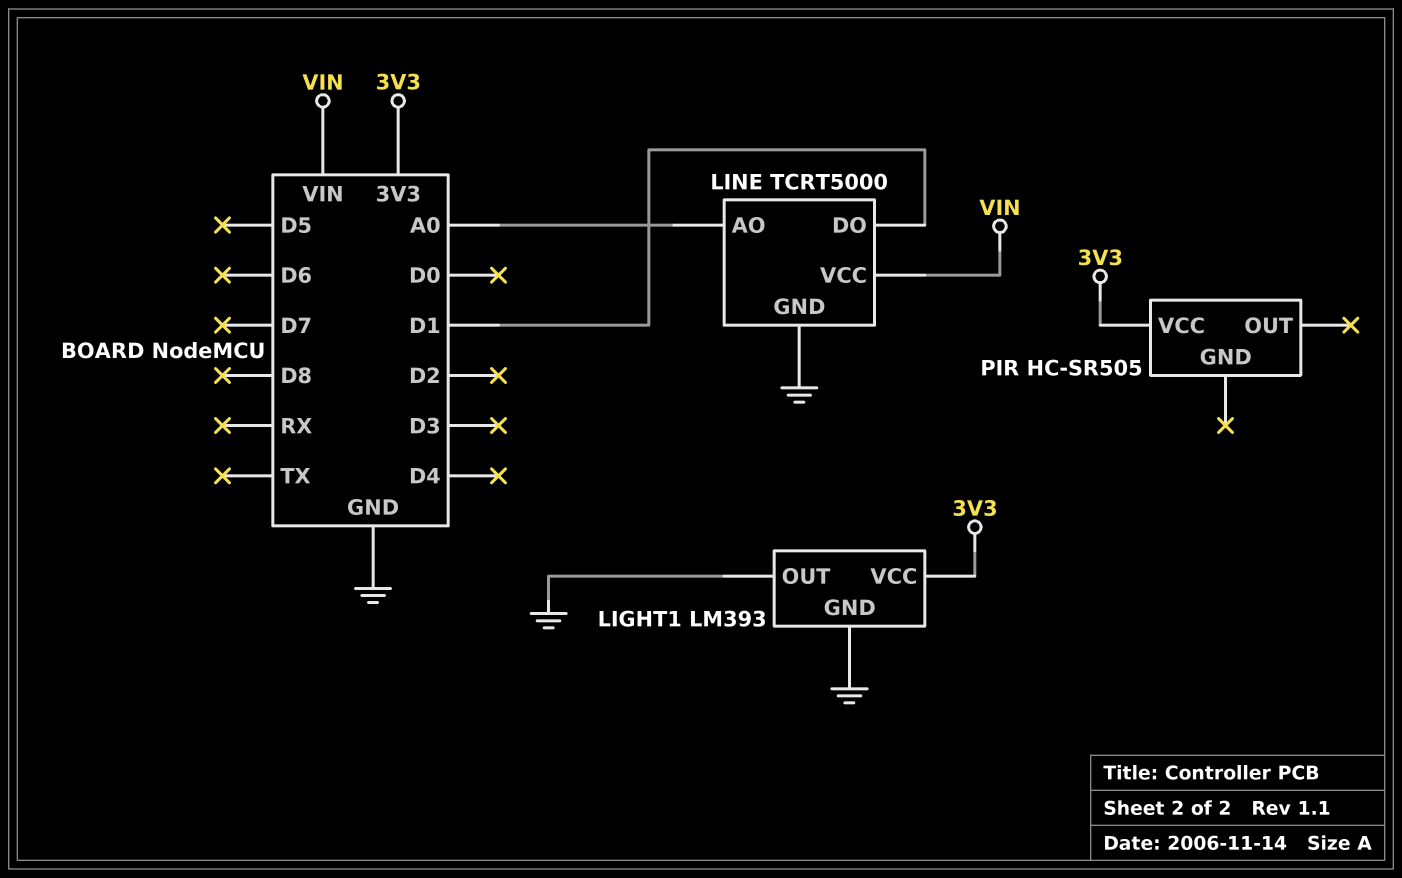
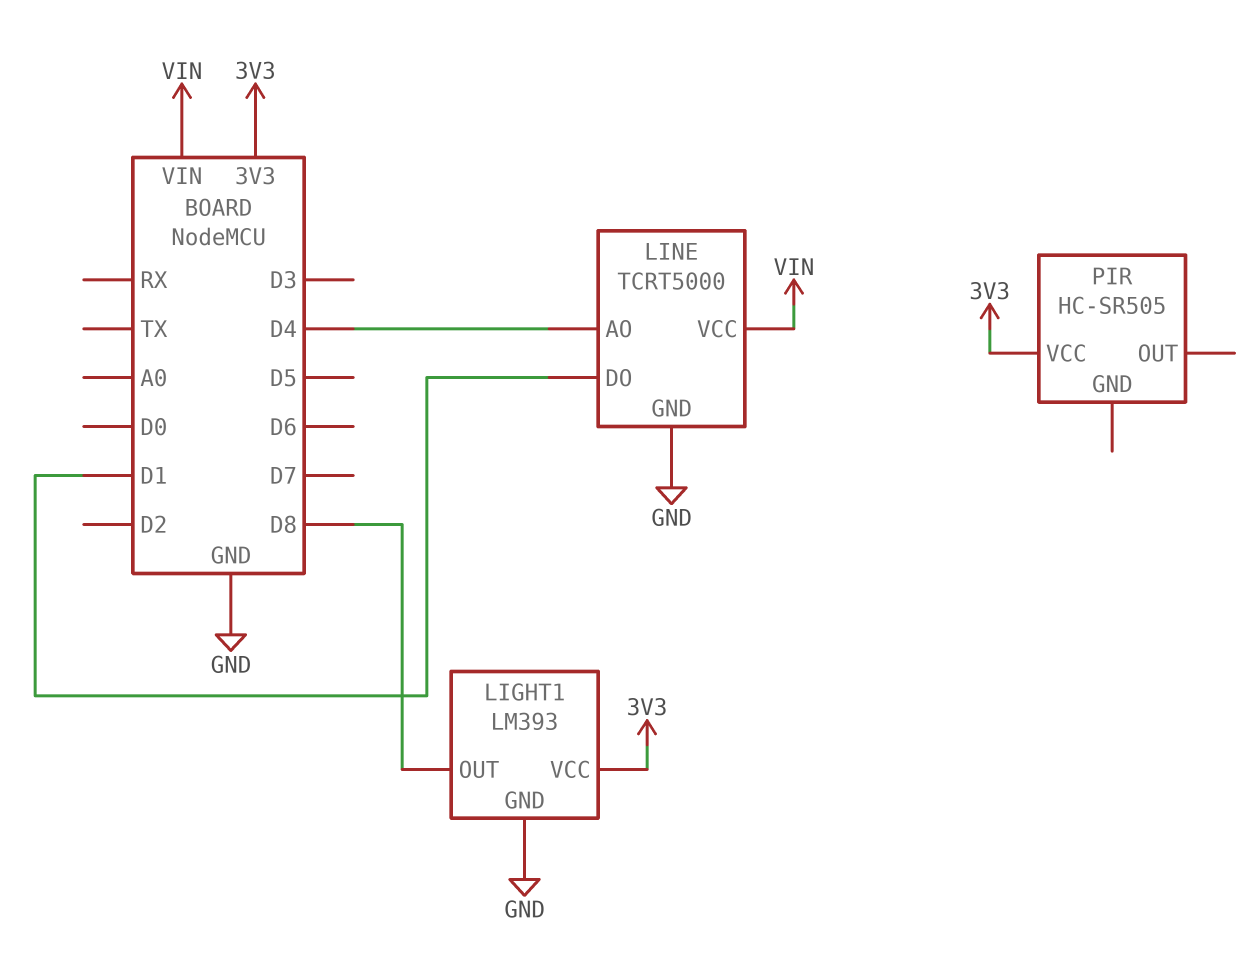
LIGHT1 pin OUT: GND -> D8
LINE pin AO: A0 -> D4

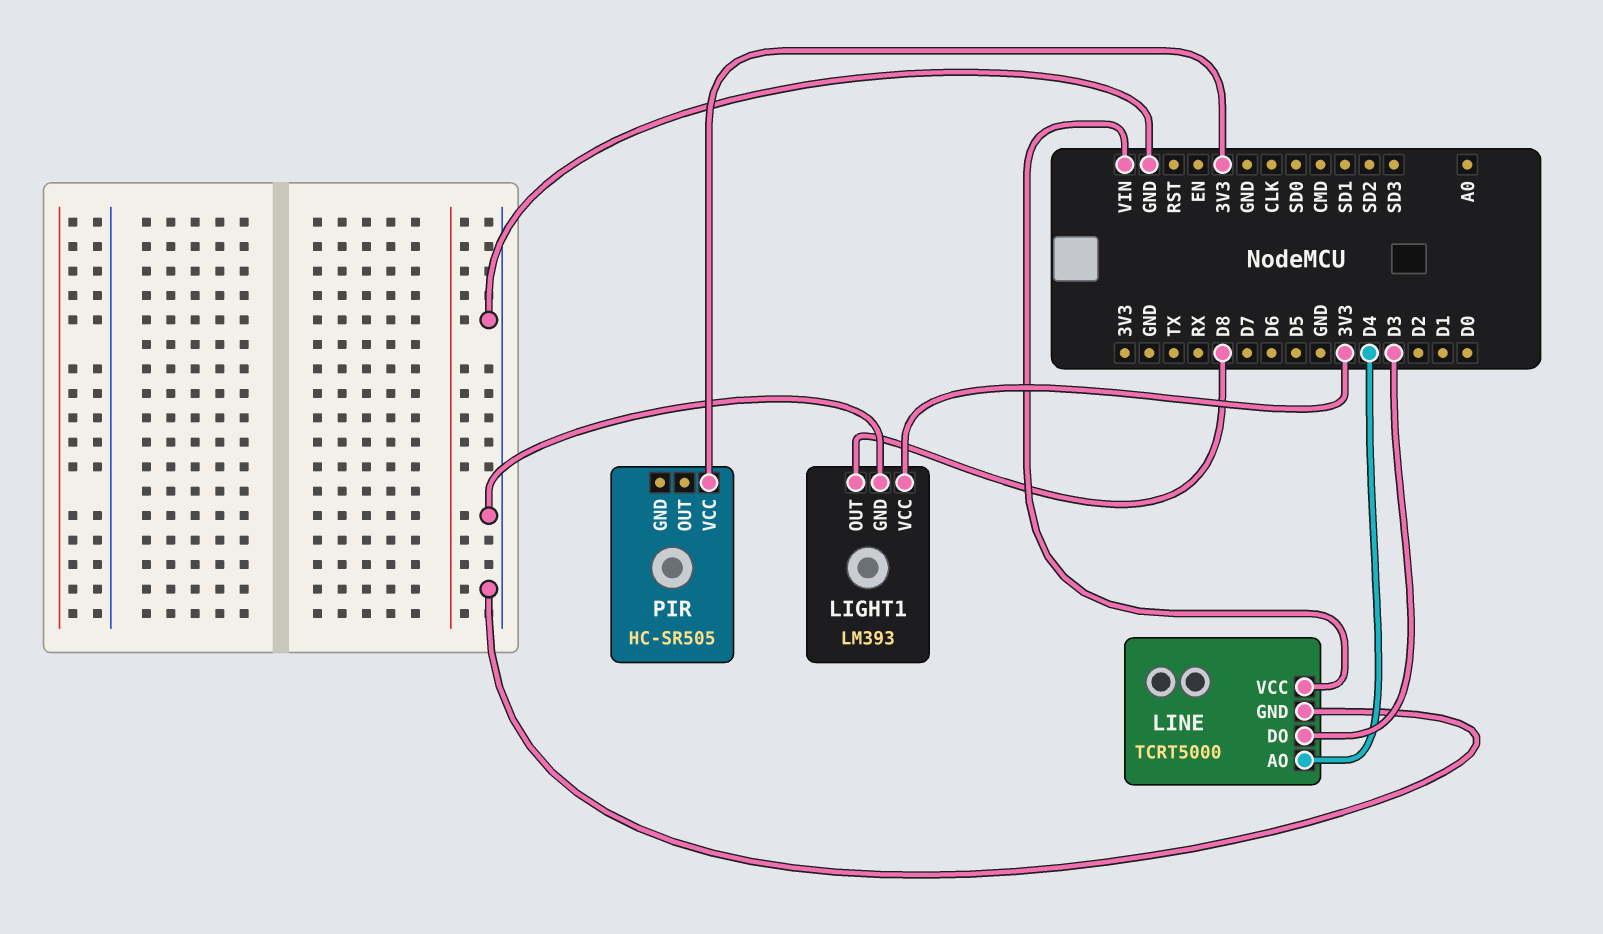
LINE pin DO: D1 -> D3

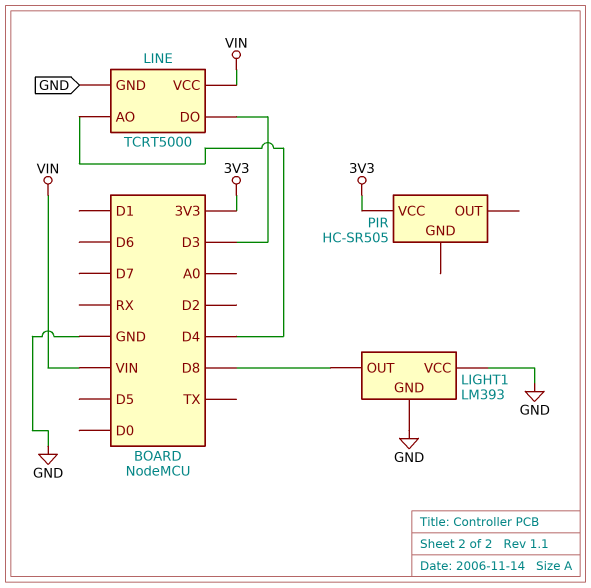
LIGHT1 pin VCC: 3V3 -> GND

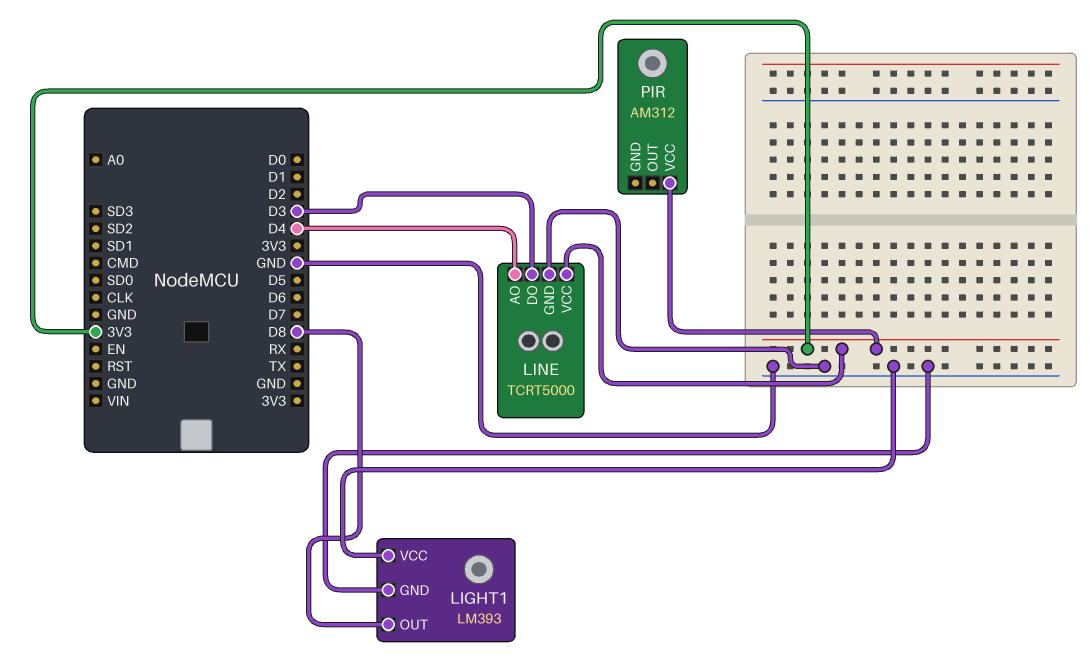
LINE pin VCC: VIN -> 3V3
PIR: HC-SR505 -> AM312

